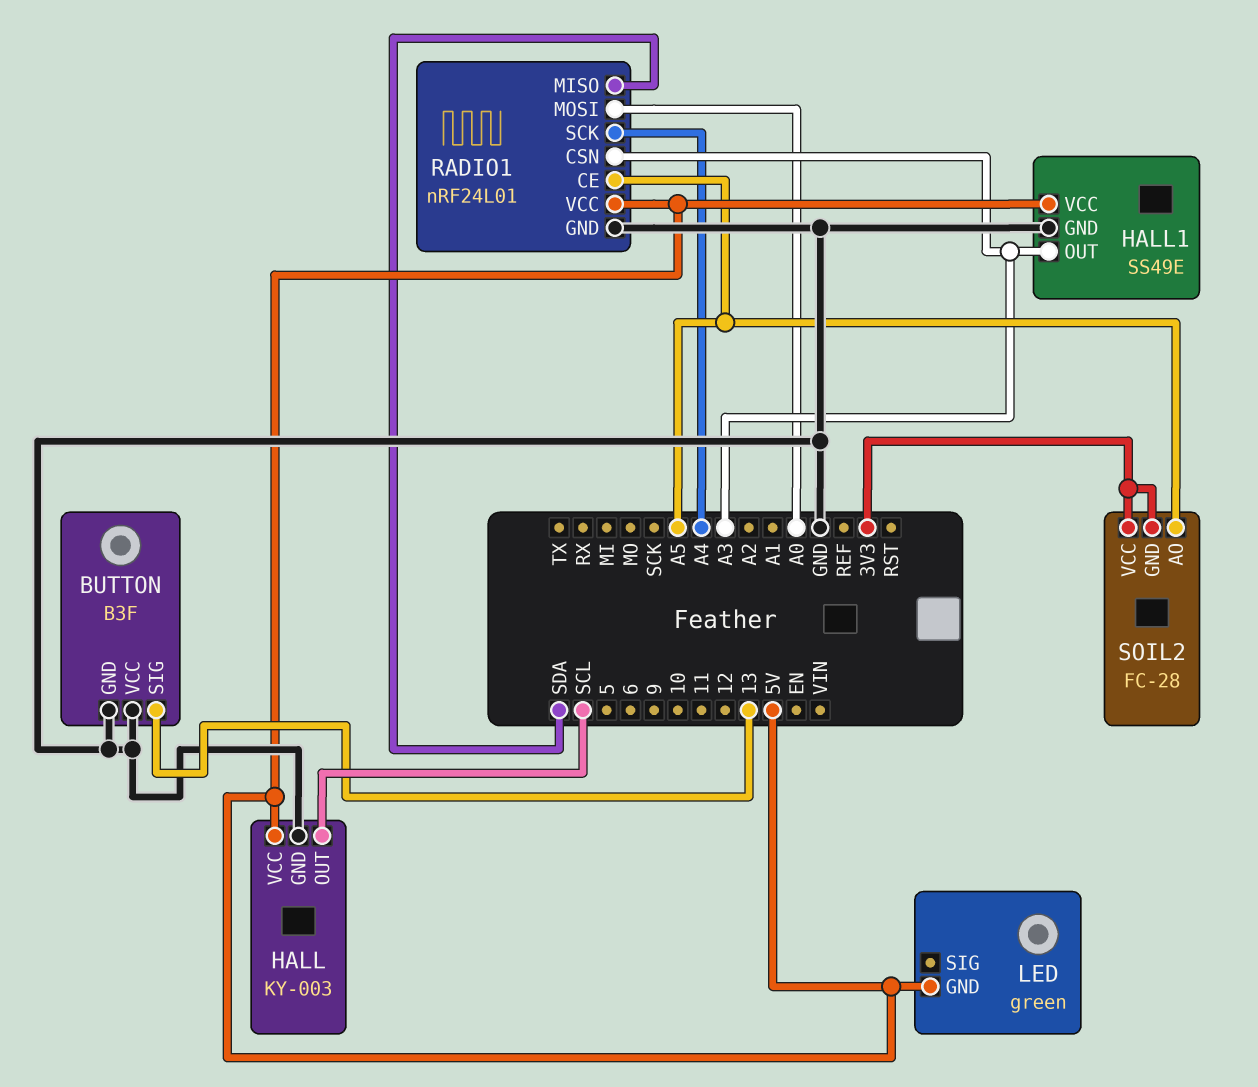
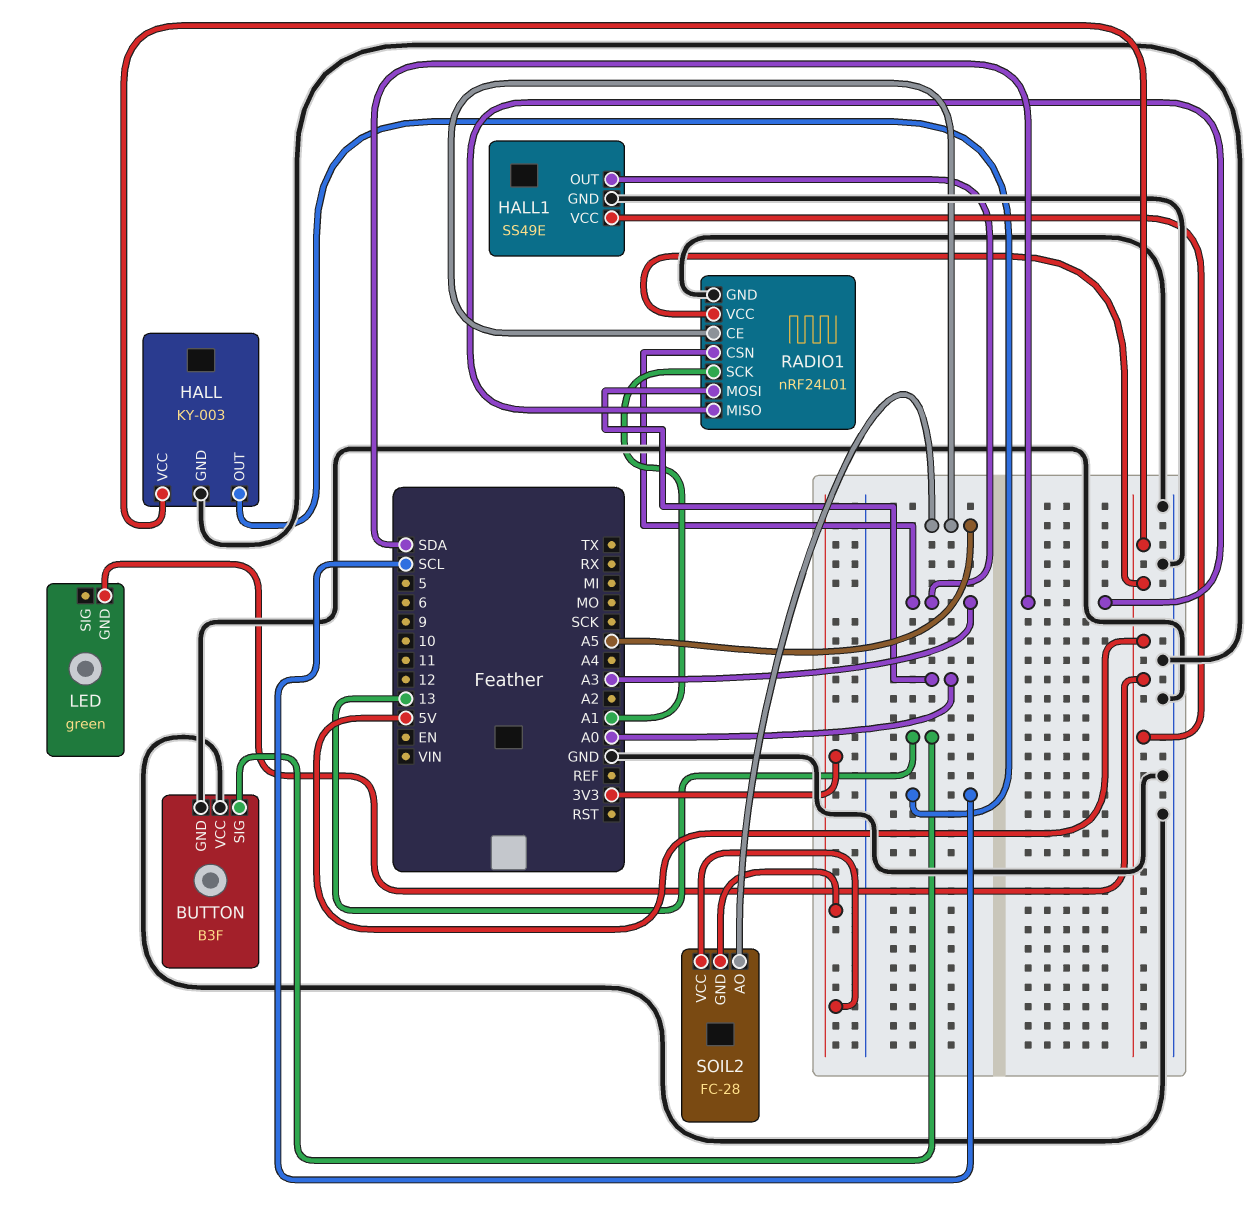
RADIO1 pin SCK: A4 -> A1

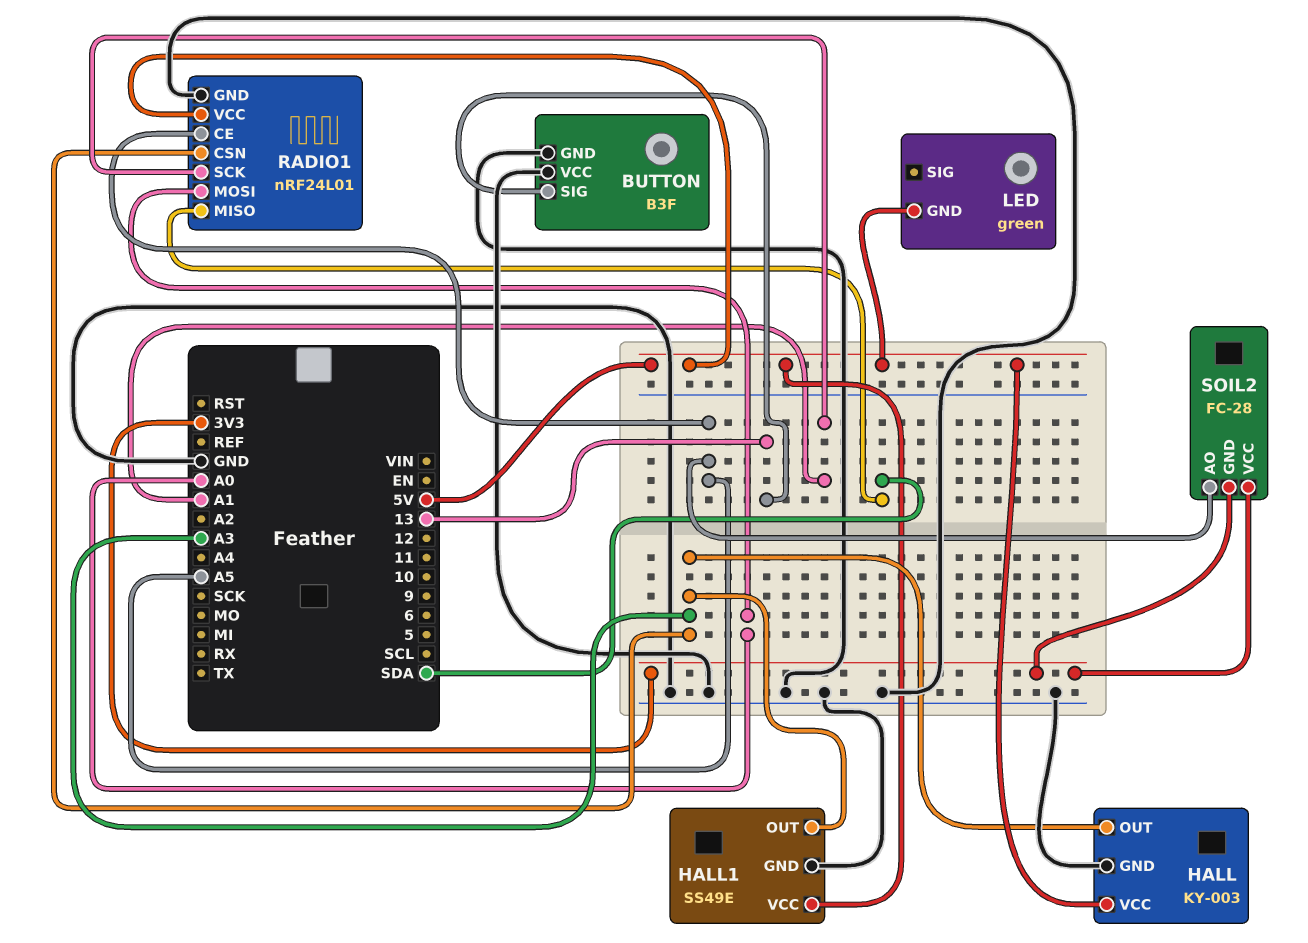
HALL pin OUT: SCL -> A3

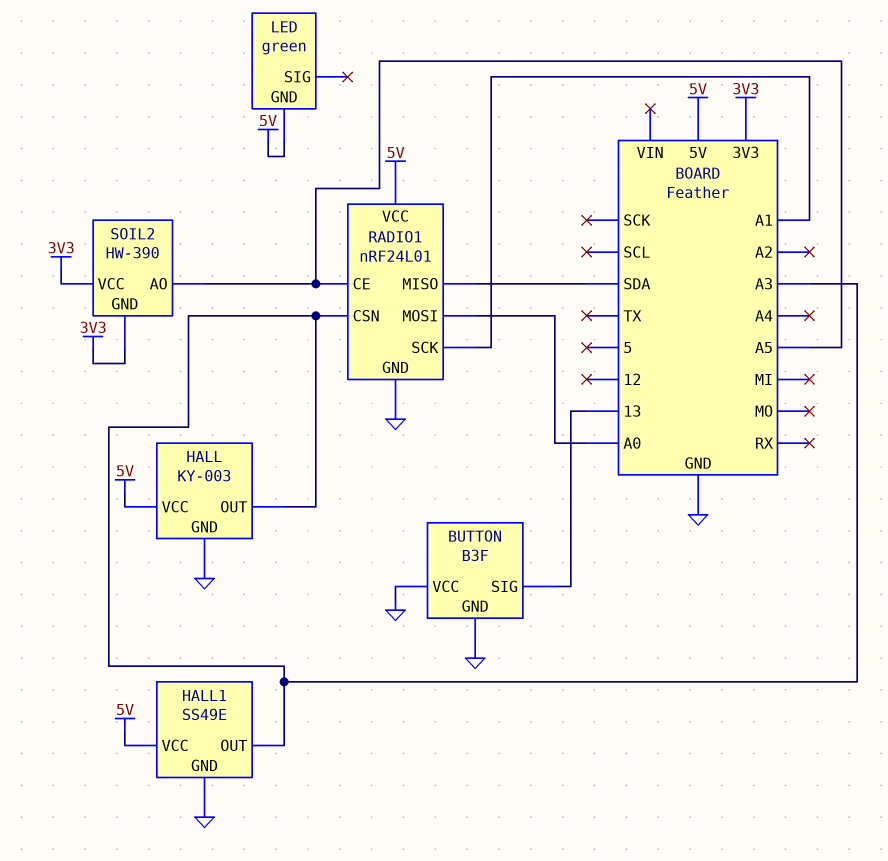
SOIL2: FC-28 -> HW-390

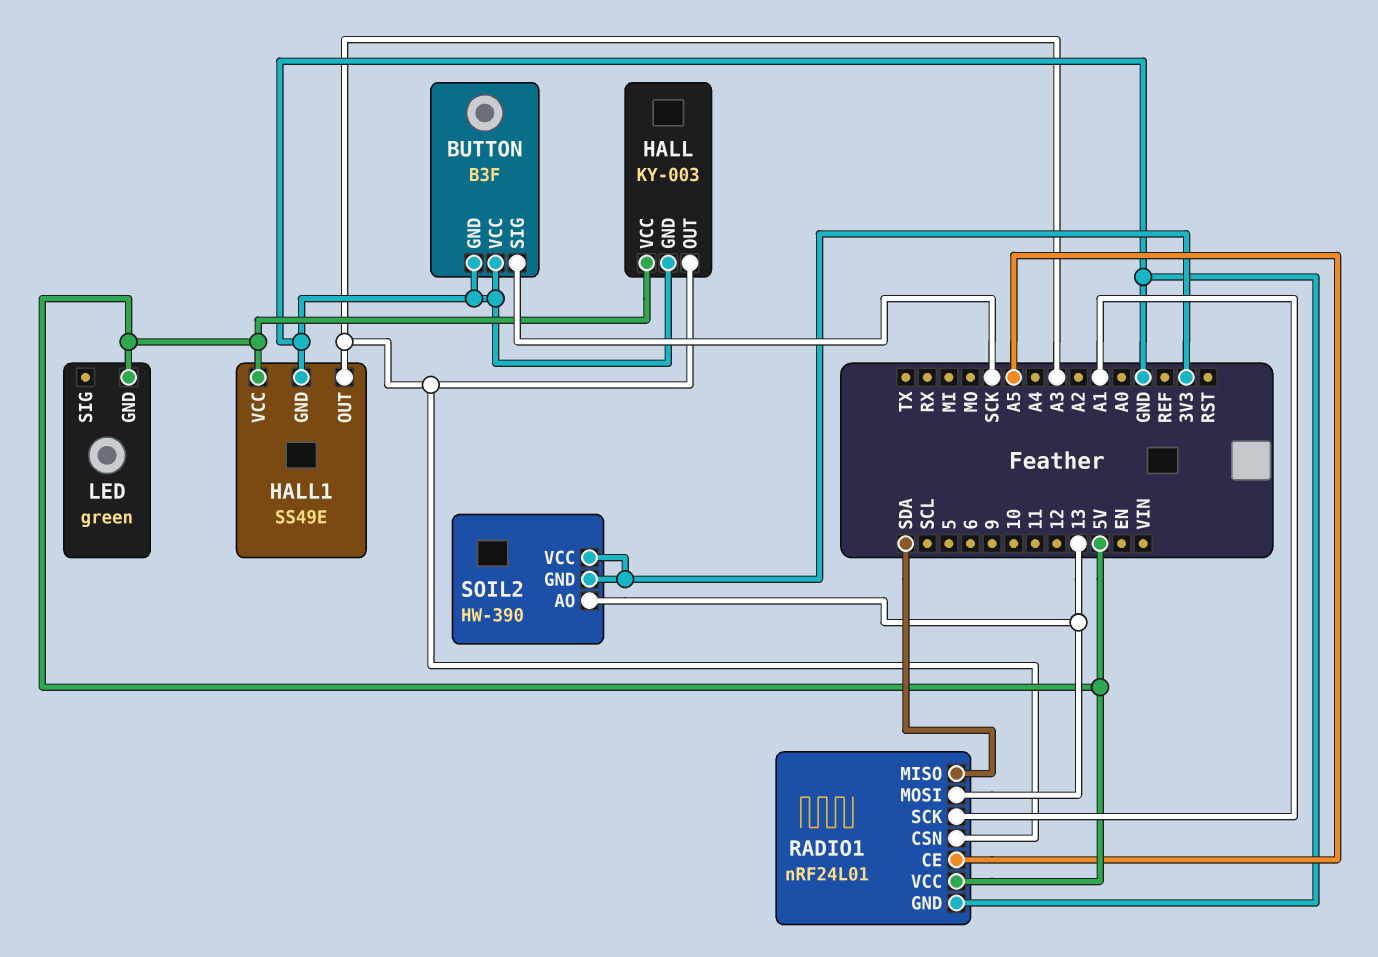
BUTTON pin SIG: 13 -> SCK
RADIO1 pin MOSI: A0 -> 13
SOIL2 pin AO: A5 -> 13

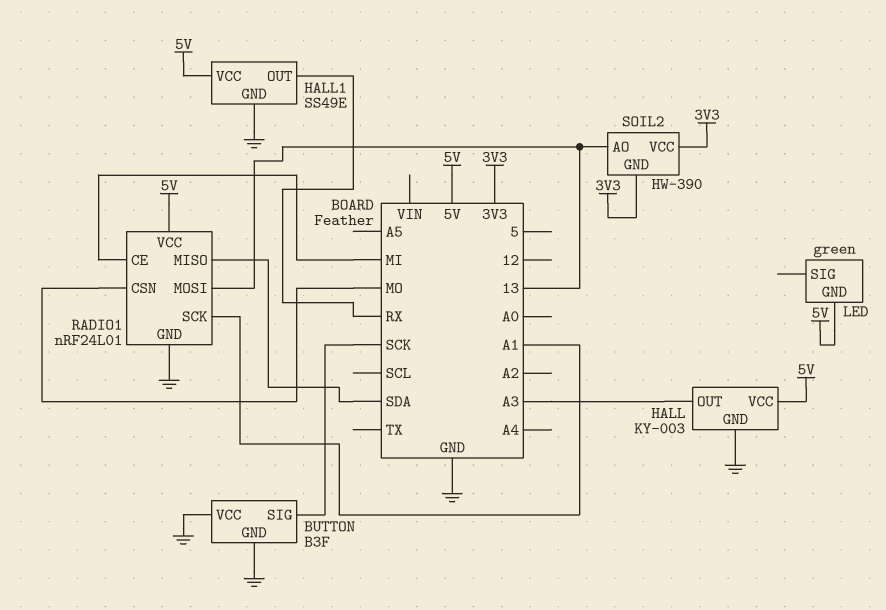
HALL1 pin OUT: A3 -> RX
RADIO1 pin CE: A5 -> MI
RADIO1 pin CSN: A3 -> MO

